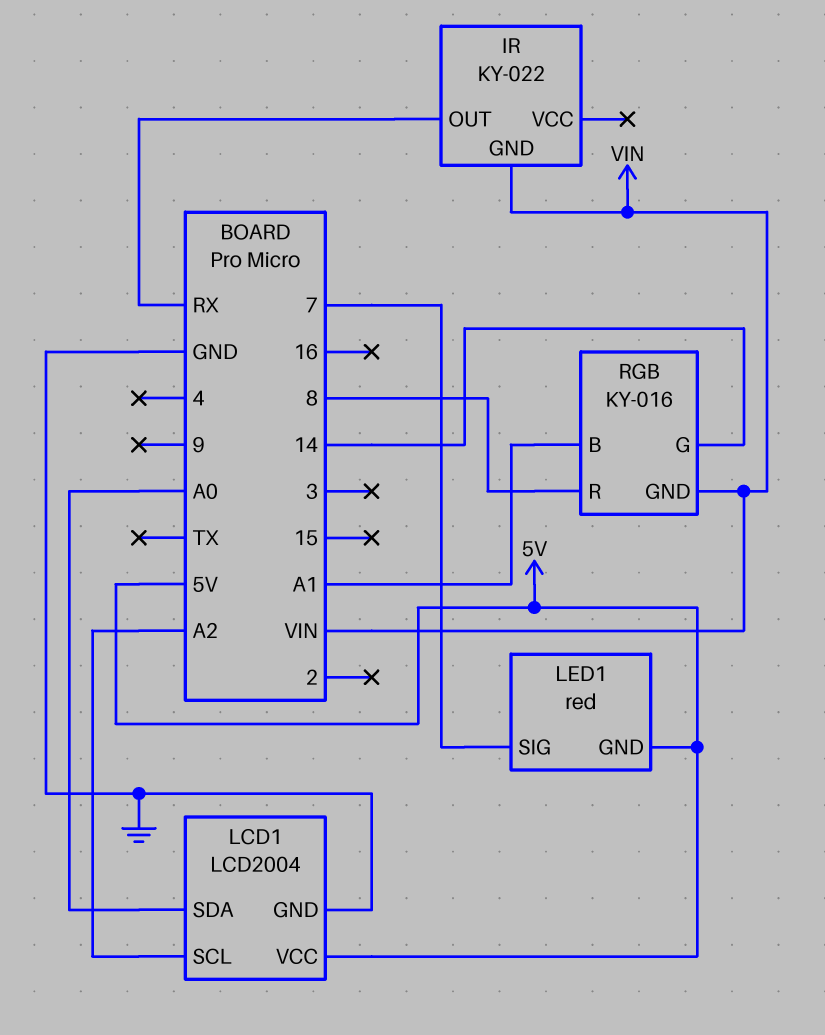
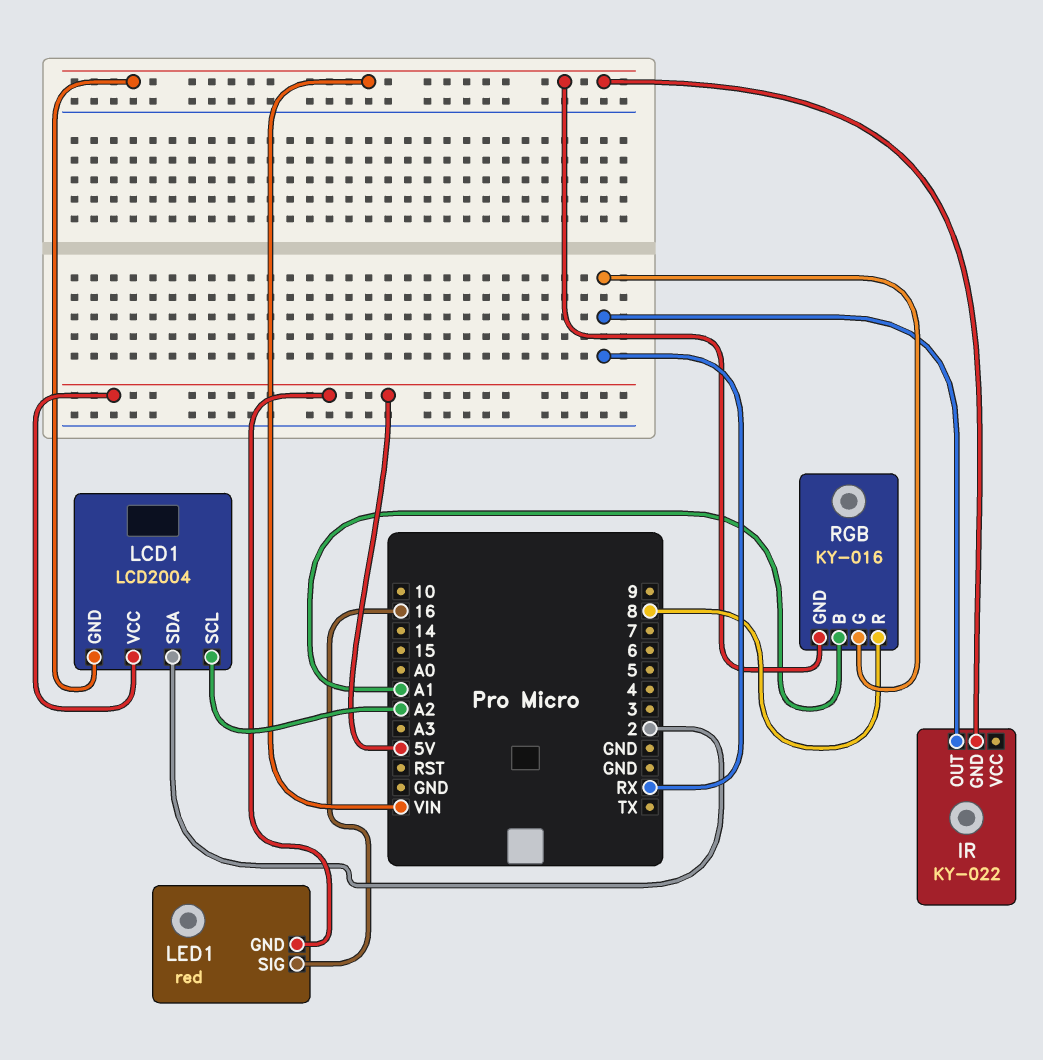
LCD1 pin GND: GND -> VIN
LCD1 pin SDA: A0 -> 2
LED1 pin SIG: 7 -> 16
RGB pin G: 14 -> RX

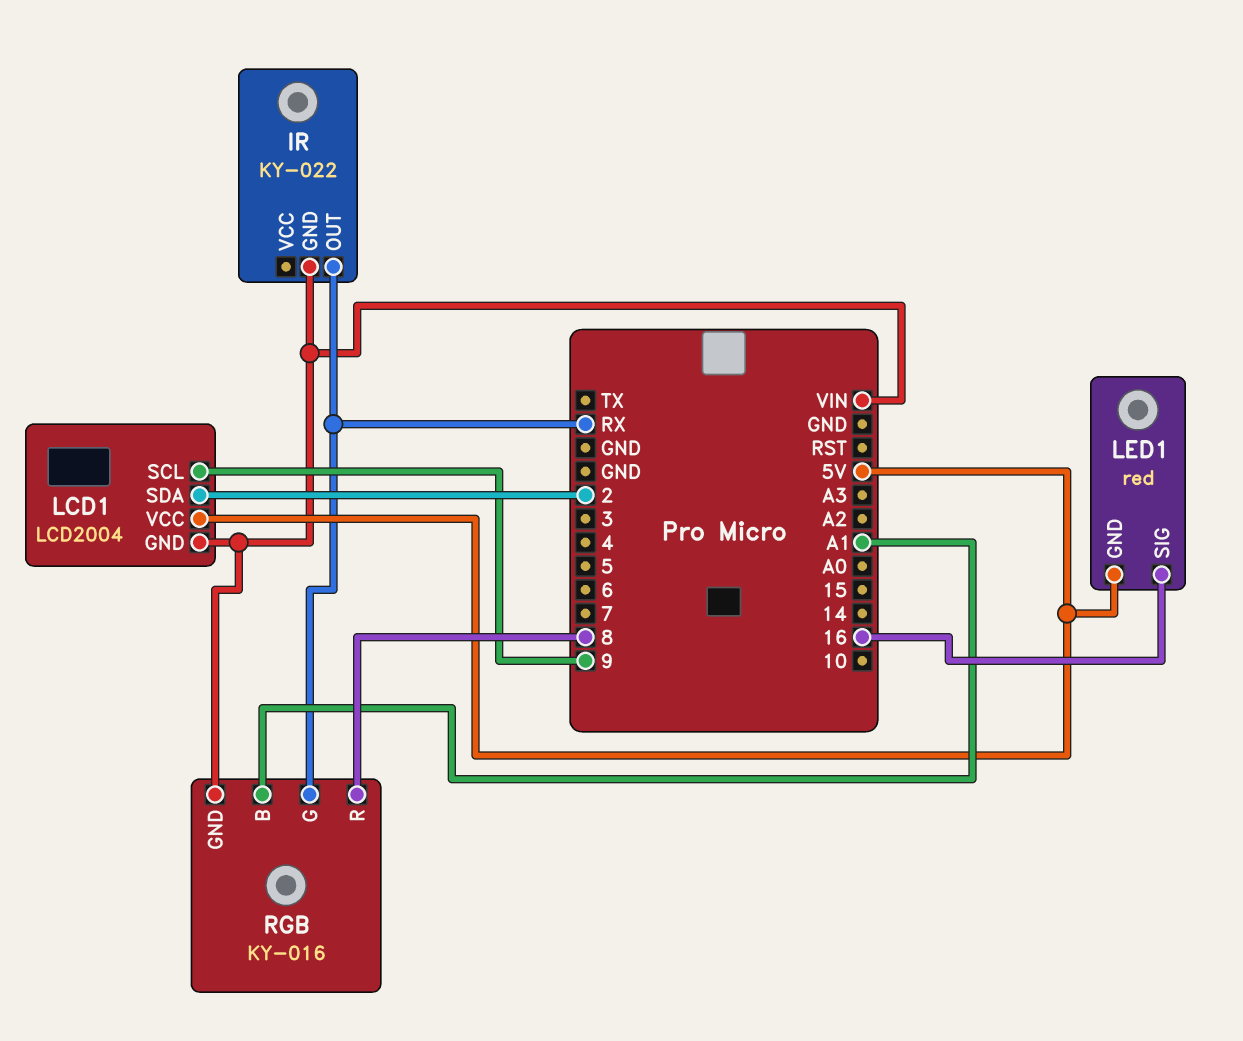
LCD1 pin SCL: A2 -> 9

